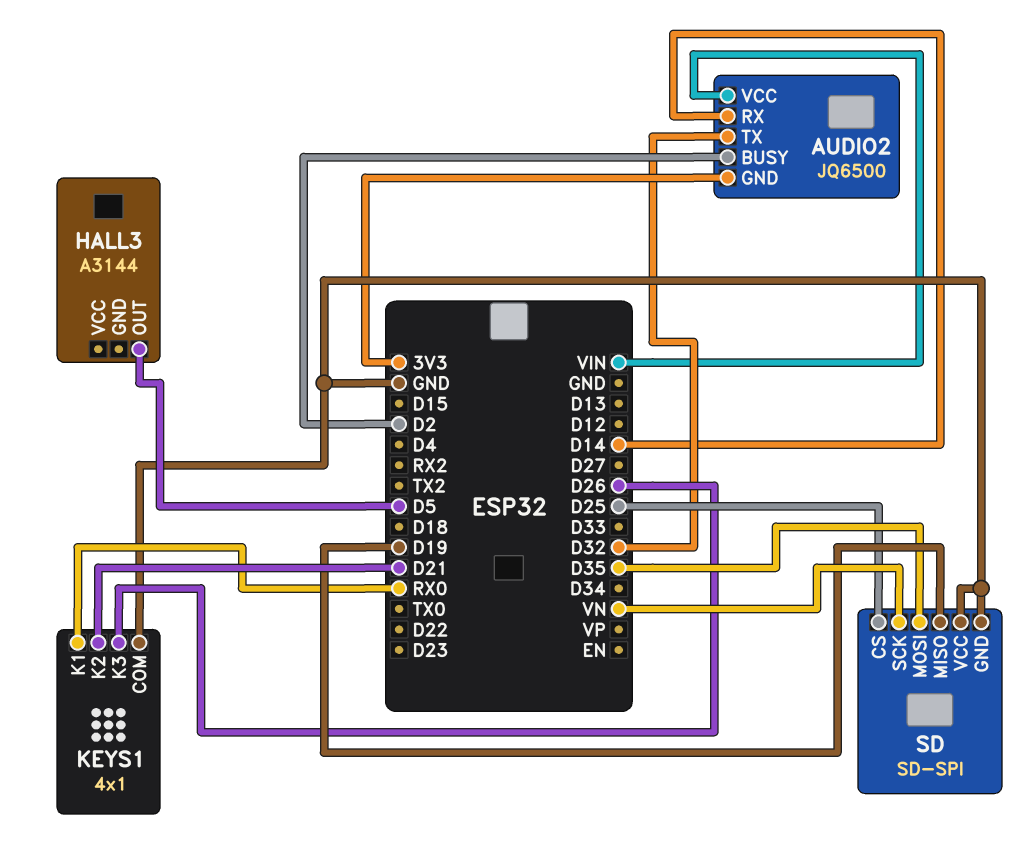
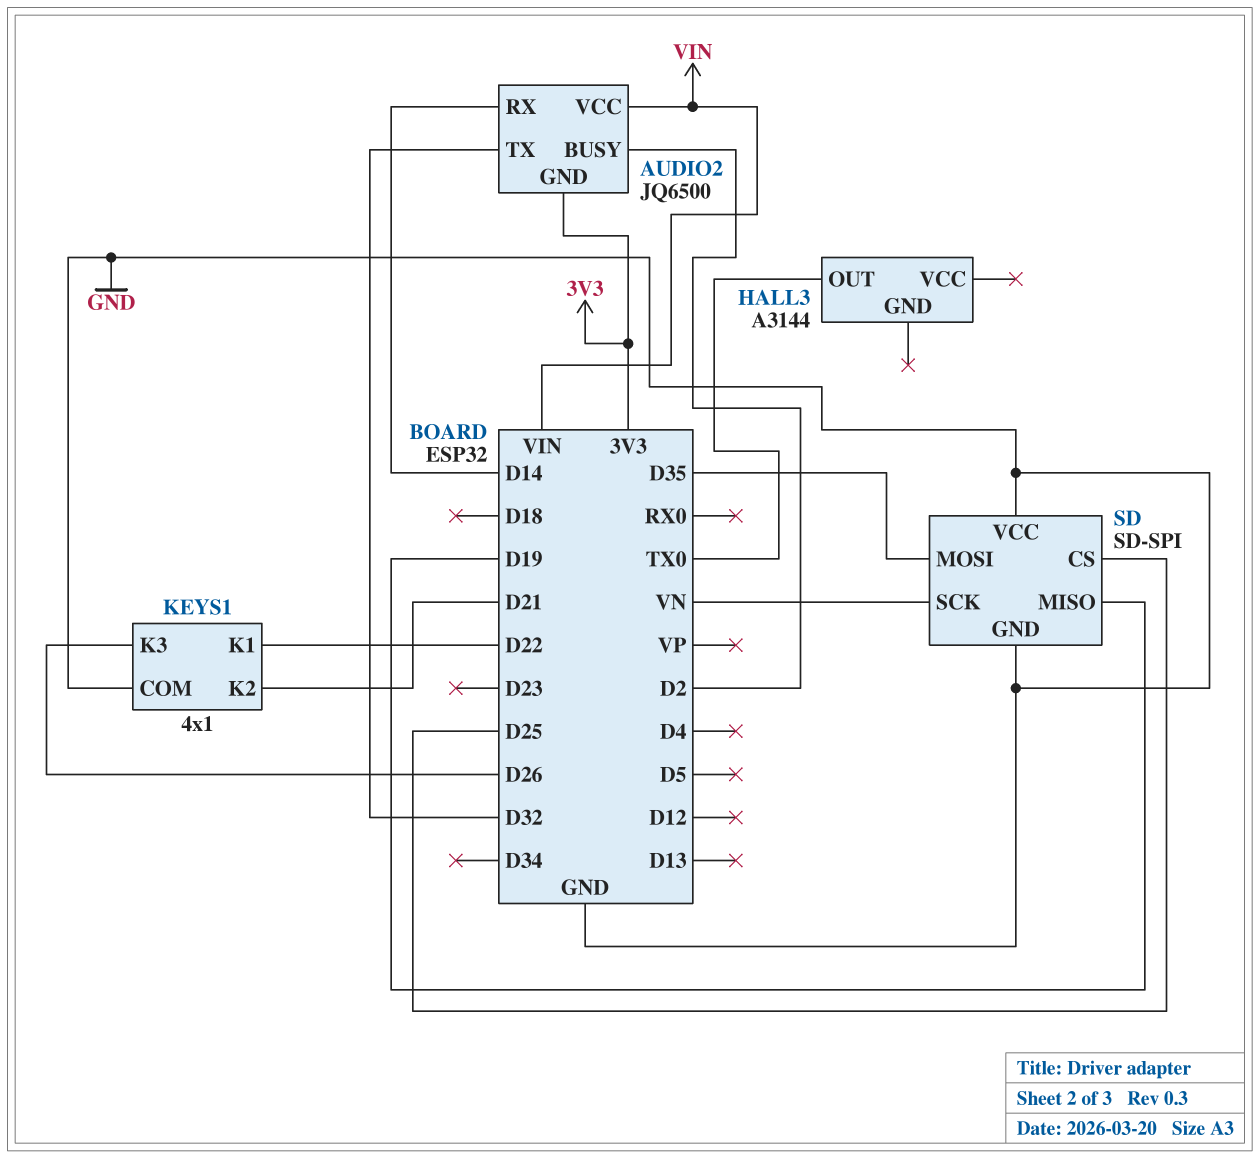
HALL3 pin OUT: D5 -> TX0
KEYS1 pin K1: RX0 -> D22

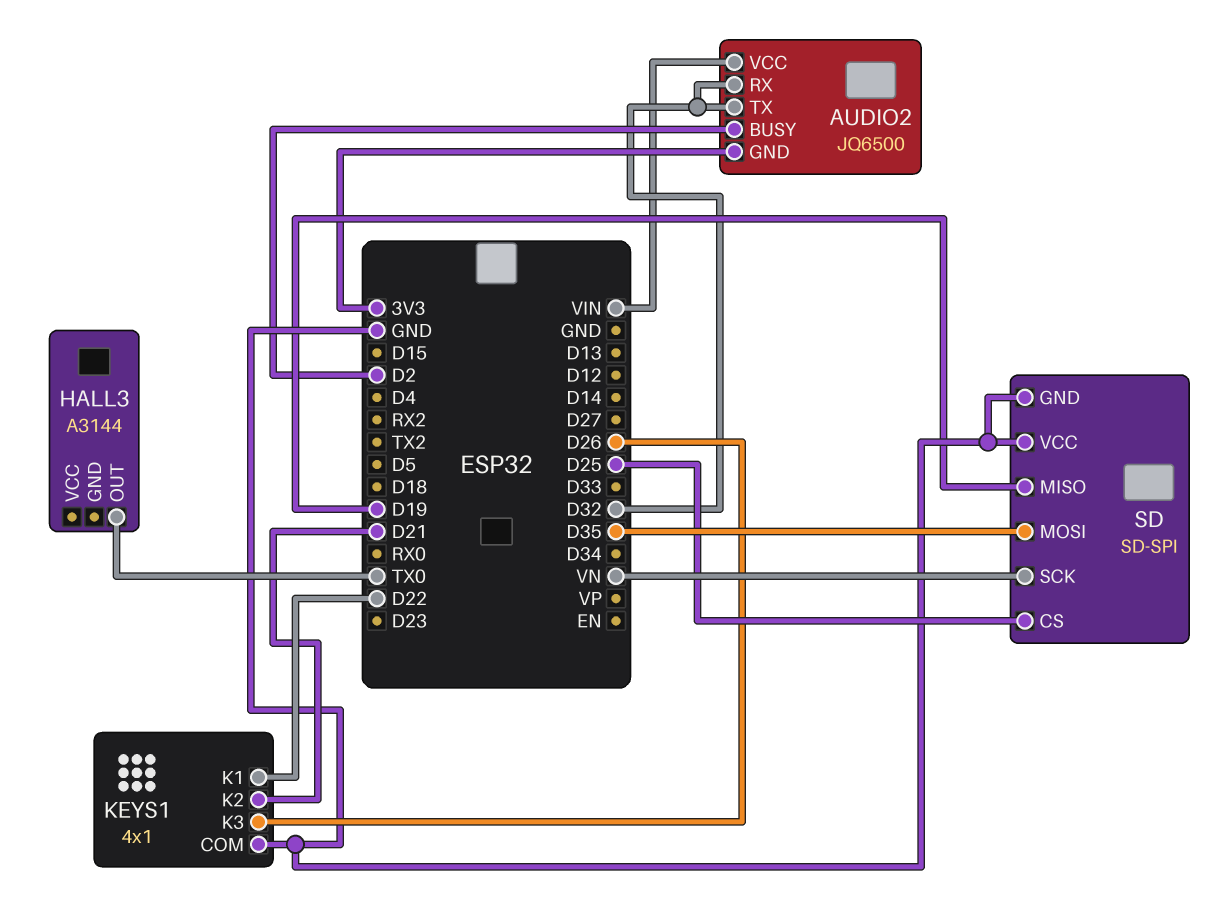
AUDIO2 pin RX: D14 -> D32

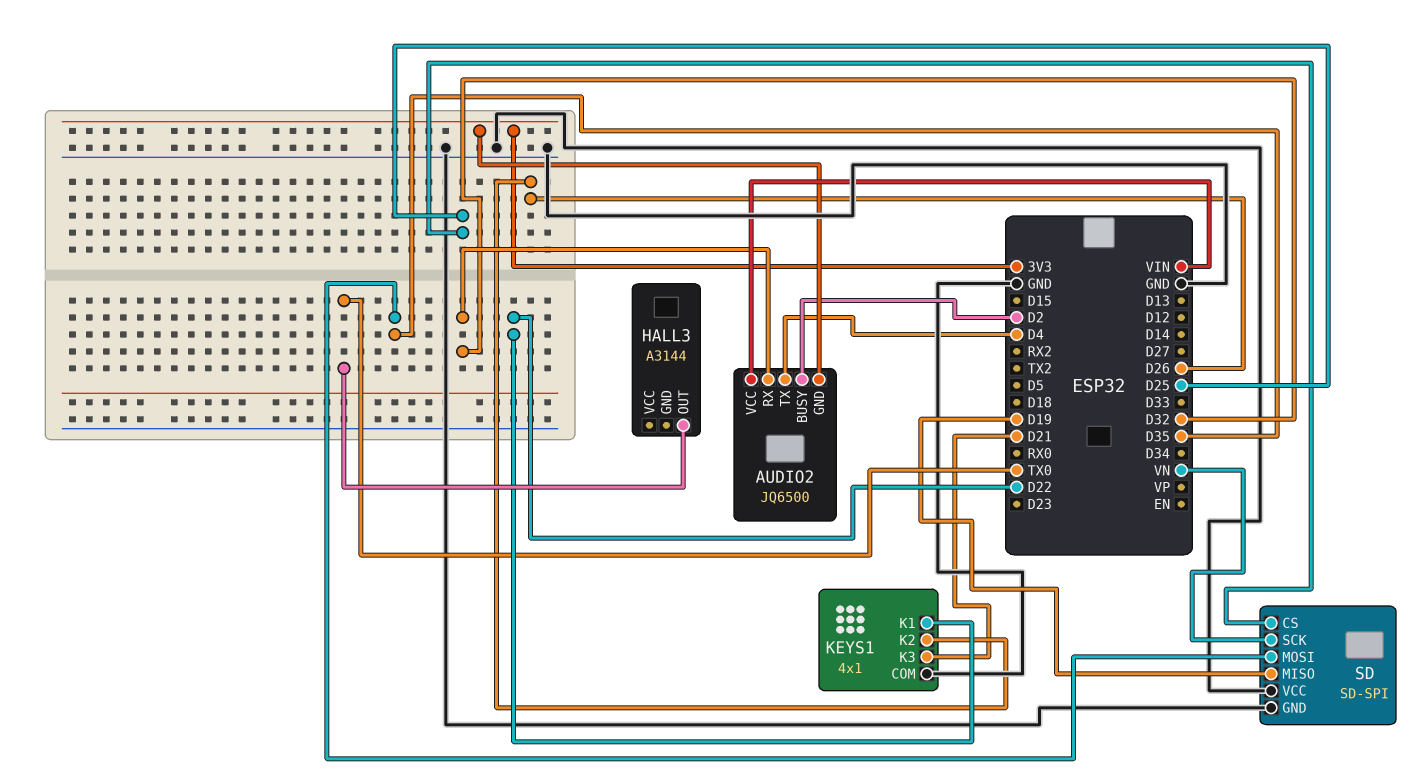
AUDIO2 pin TX: D32 -> D4
KEYS1 pin K2: D21 -> D26
KEYS1 pin K3: D26 -> D21

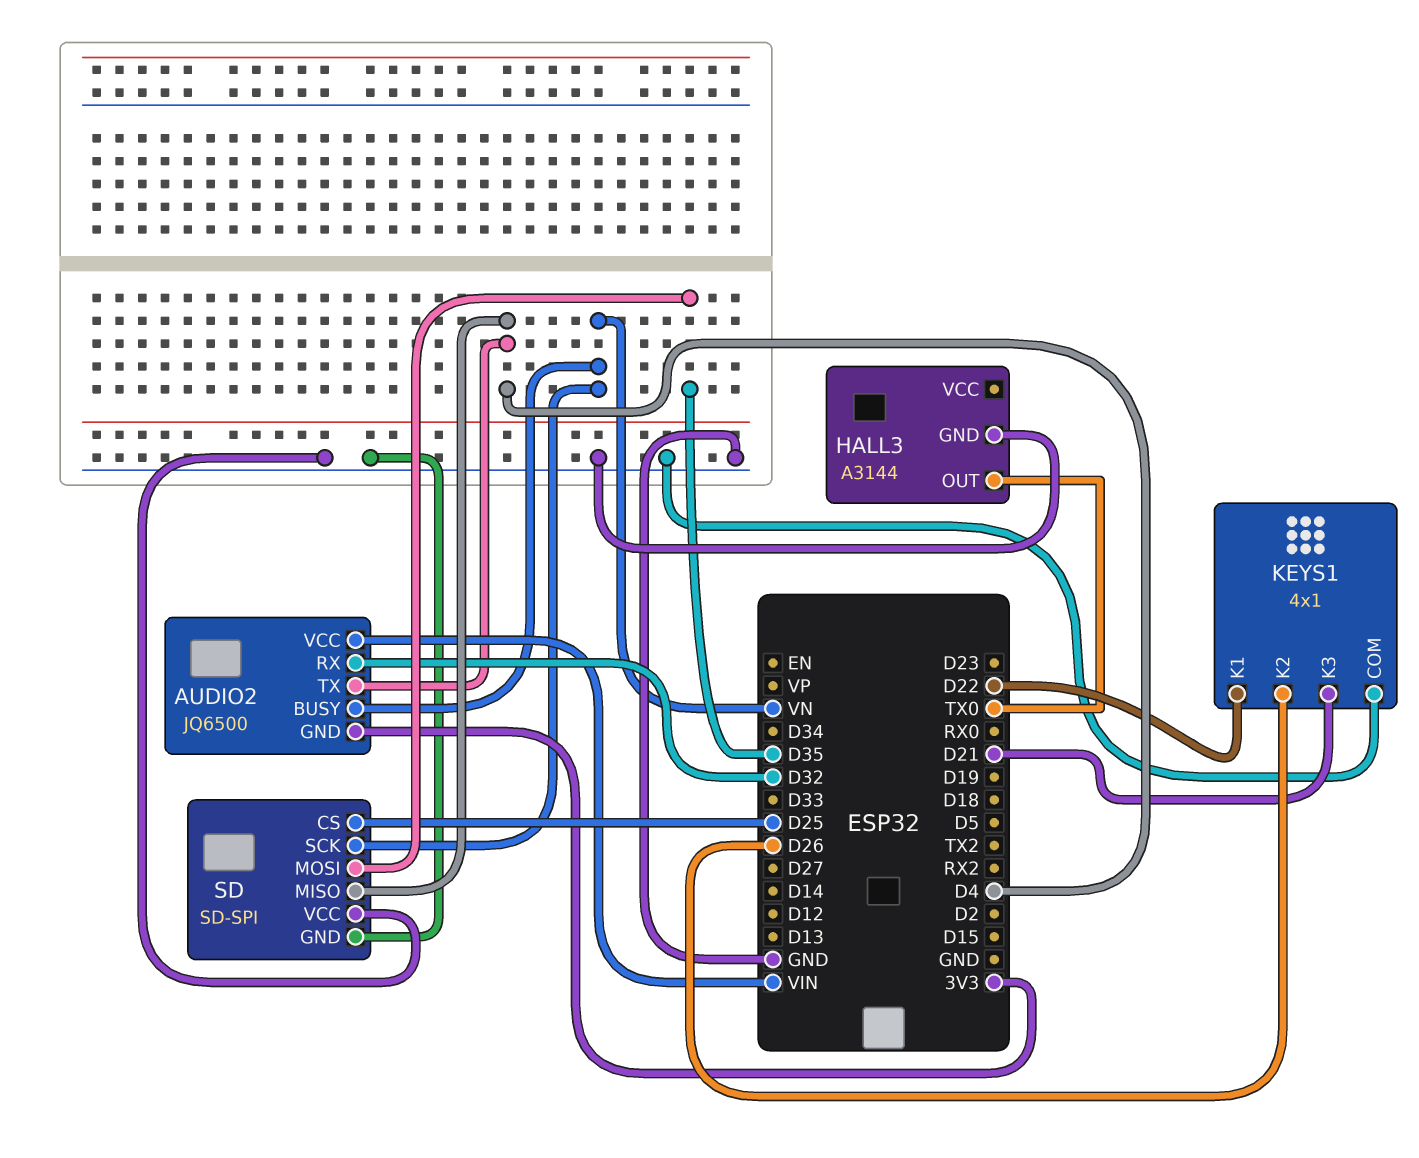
AUDIO2 pin BUSY: D2 -> VN
HALL3 pin GND: none -> GND
SD pin MISO: D19 -> D4

